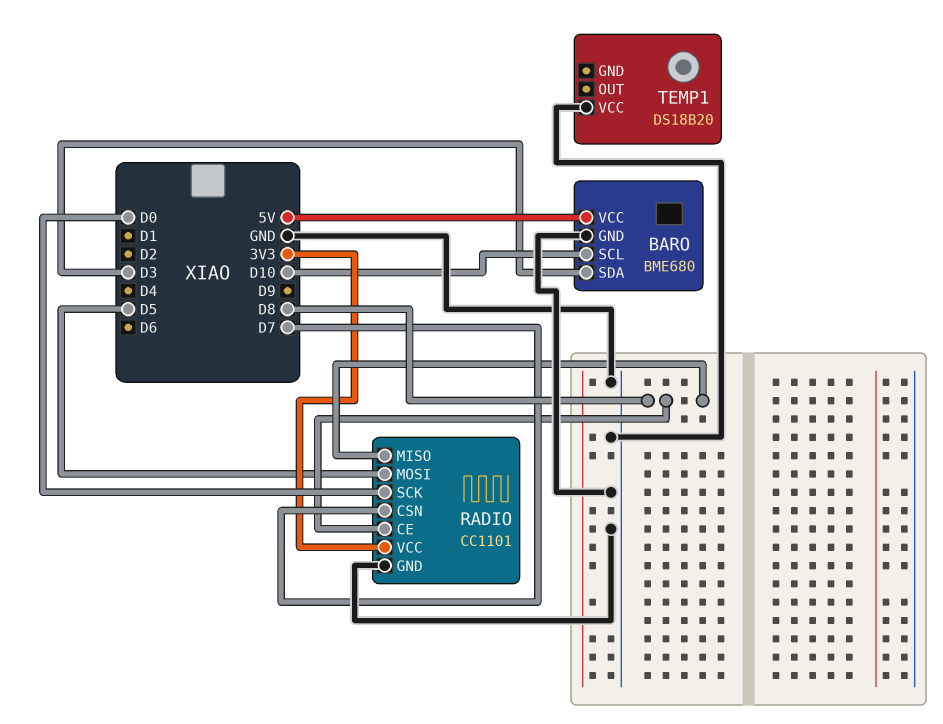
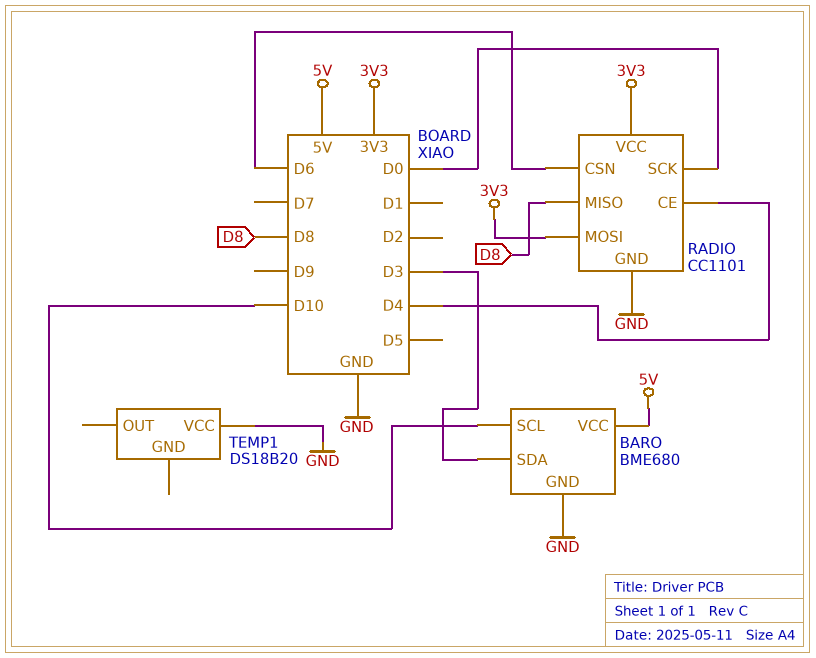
RADIO pin CE: D8 -> D4
RADIO pin CSN: D7 -> D6
RADIO pin MOSI: D5 -> 3V3

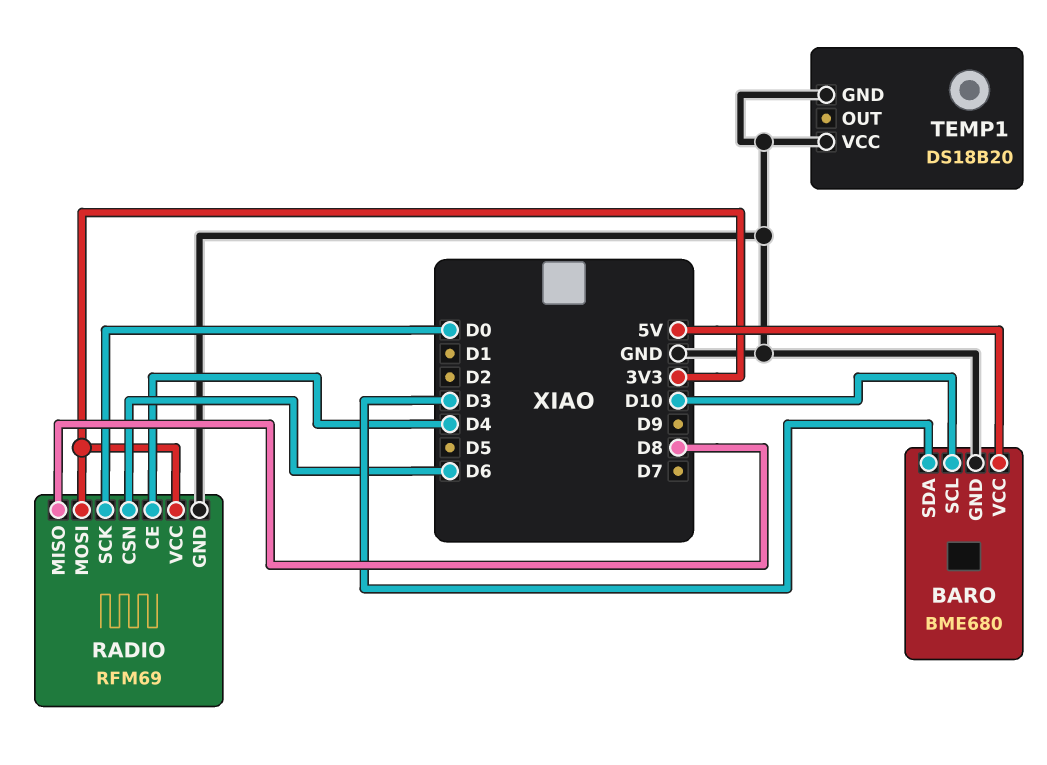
RADIO: CC1101 -> RFM69
TEMP1 pin GND: none -> GND

